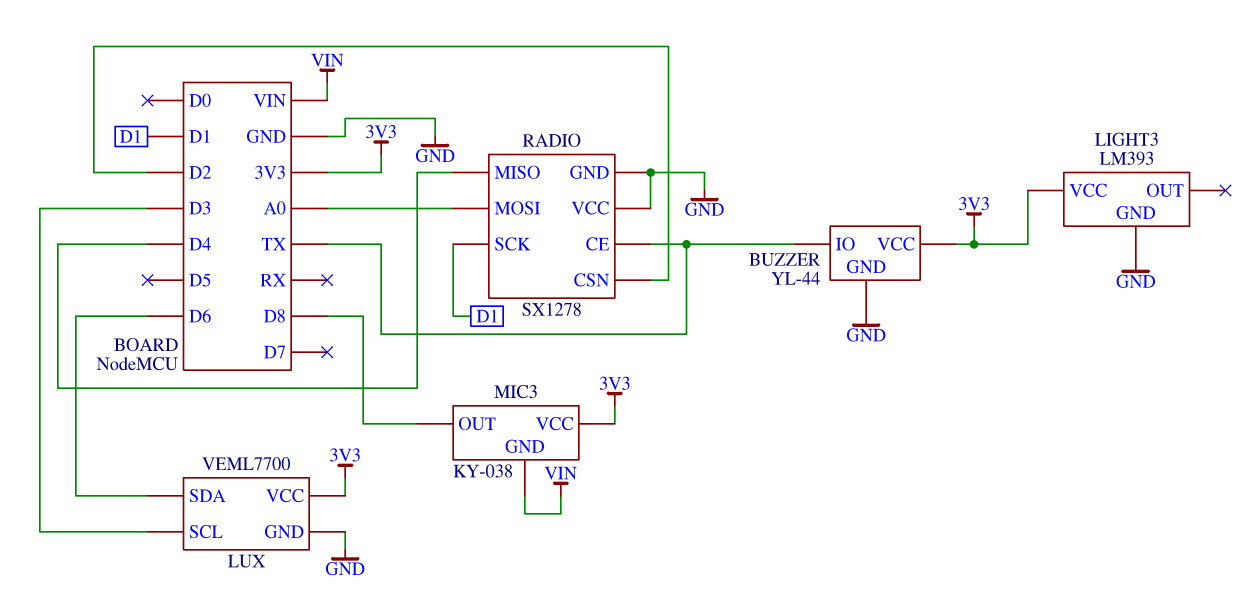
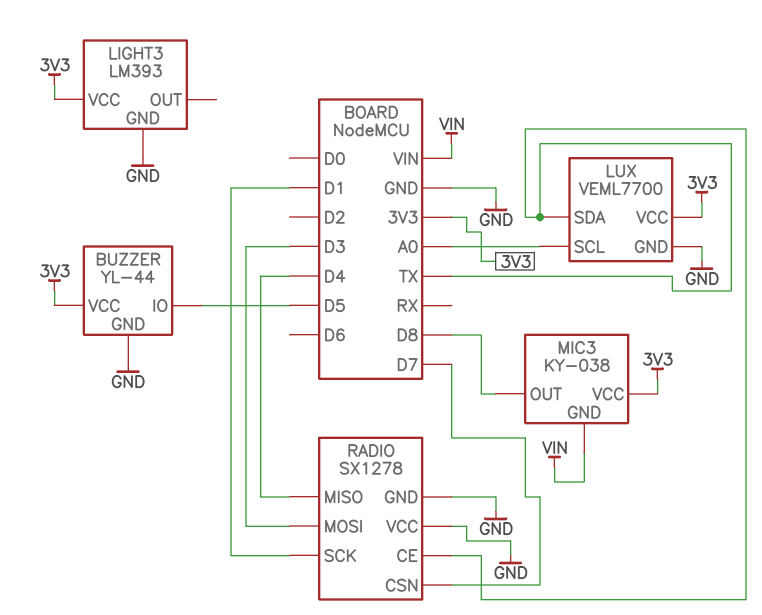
BUZZER pin IO: TX -> D5
LUX pin SCL: D3 -> A0
LUX pin SDA: D6 -> TX
RADIO pin CSN: D2 -> D7
RADIO pin MOSI: A0 -> D3

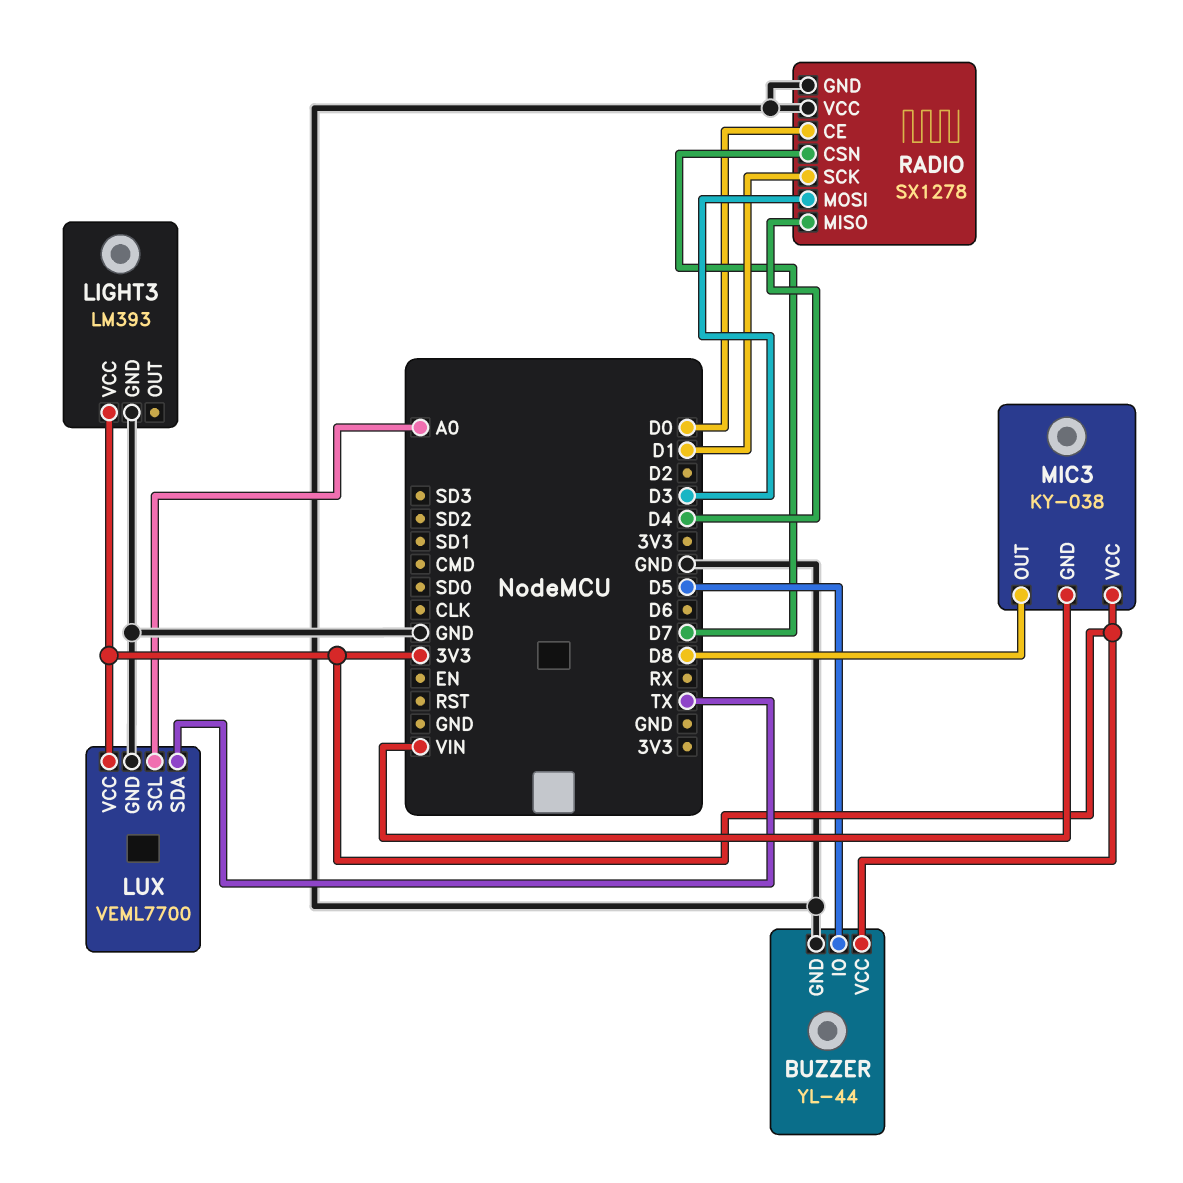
RADIO pin CE: TX -> D0

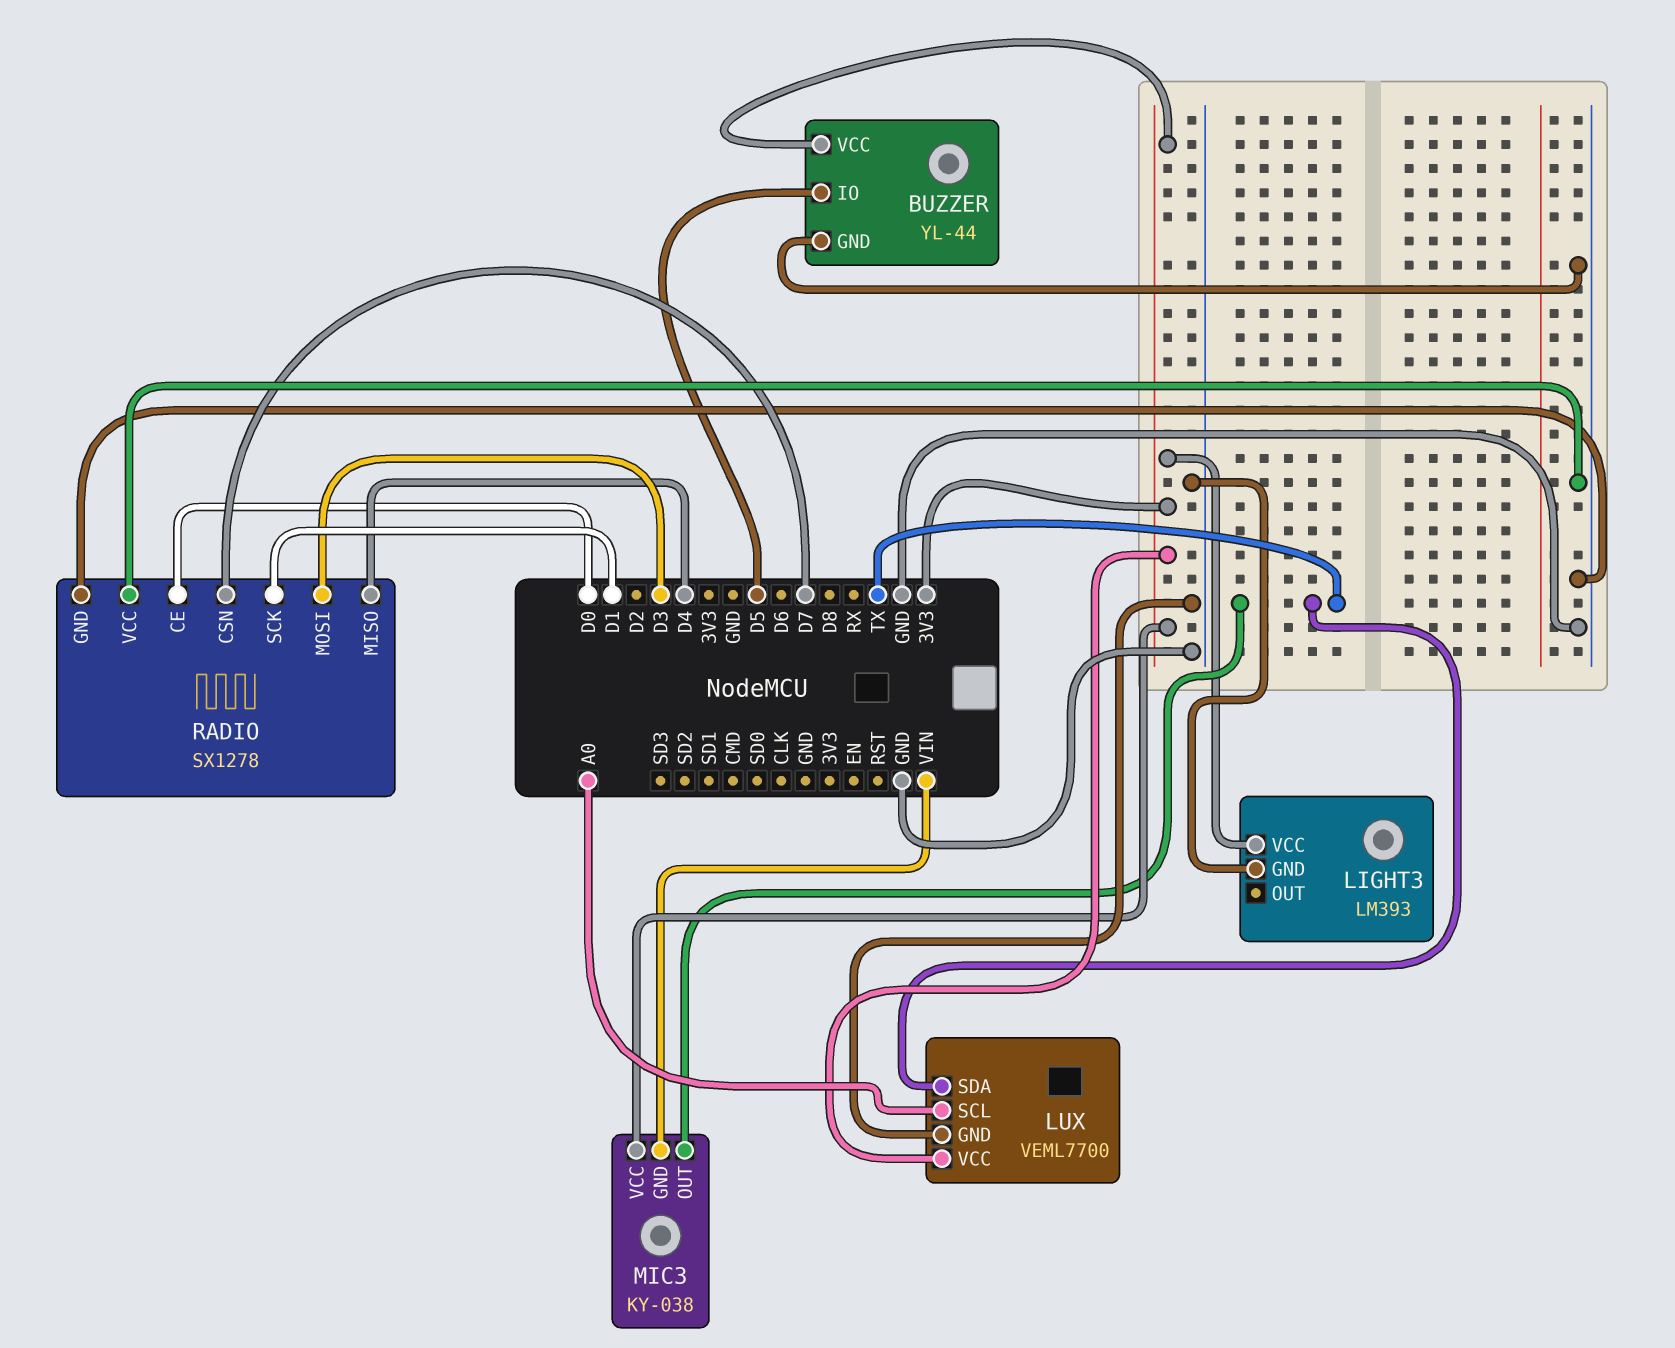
MIC3 pin OUT: D8 -> TX

